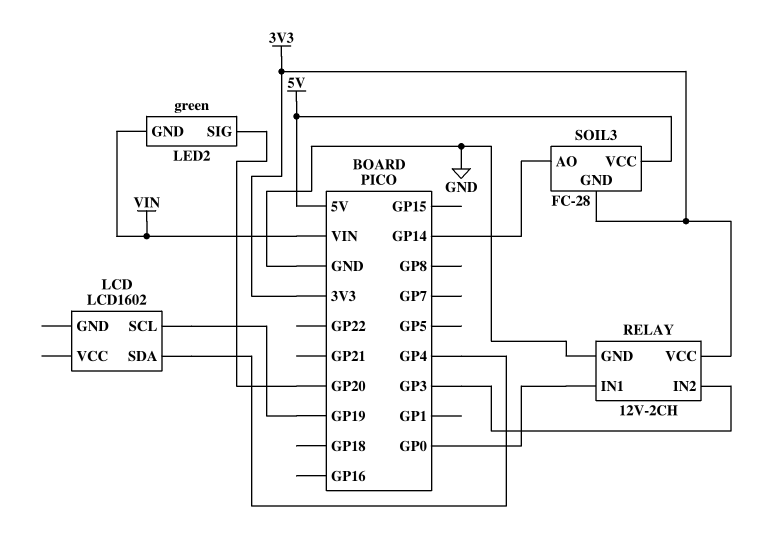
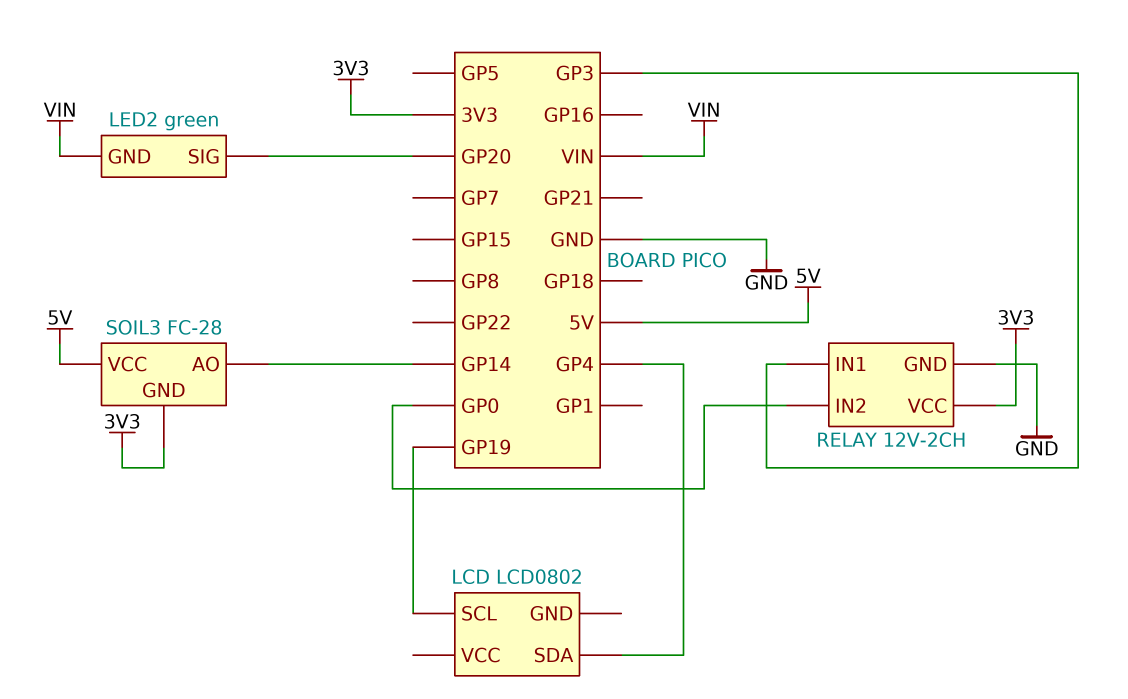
LCD: LCD1602 -> LCD0802
RELAY pin IN1: GP0 -> GP3
RELAY pin IN2: GP3 -> GP0

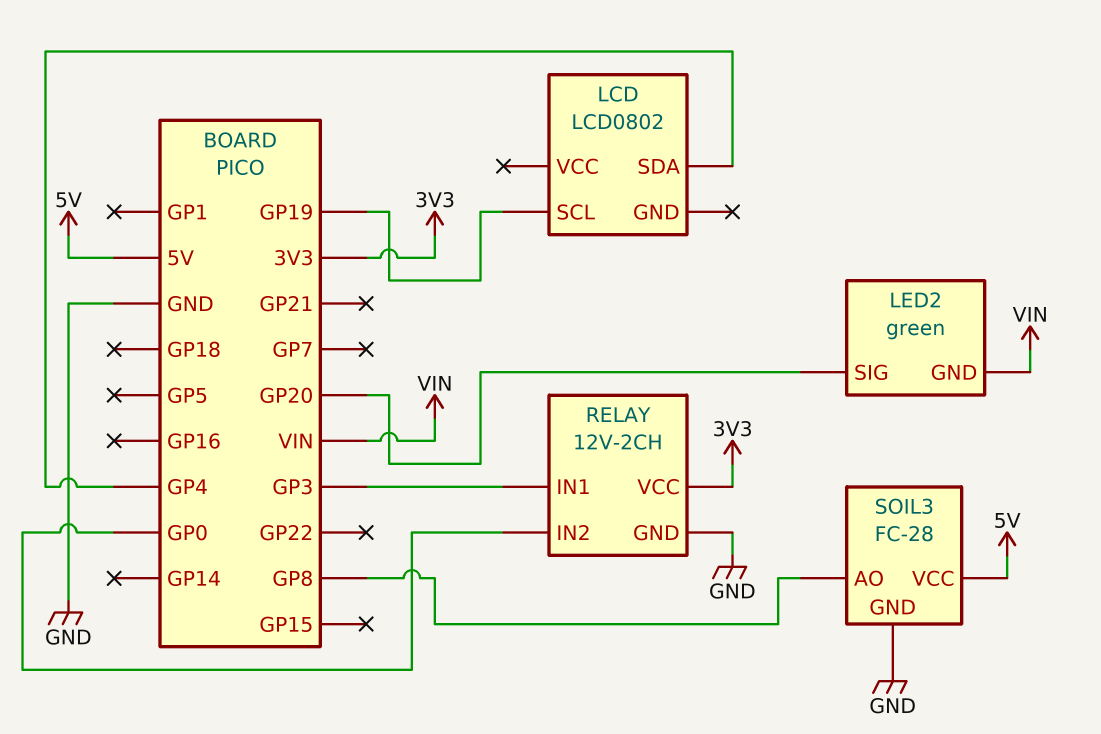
SOIL3 pin AO: GP14 -> GP8
SOIL3 pin GND: 3V3 -> GND

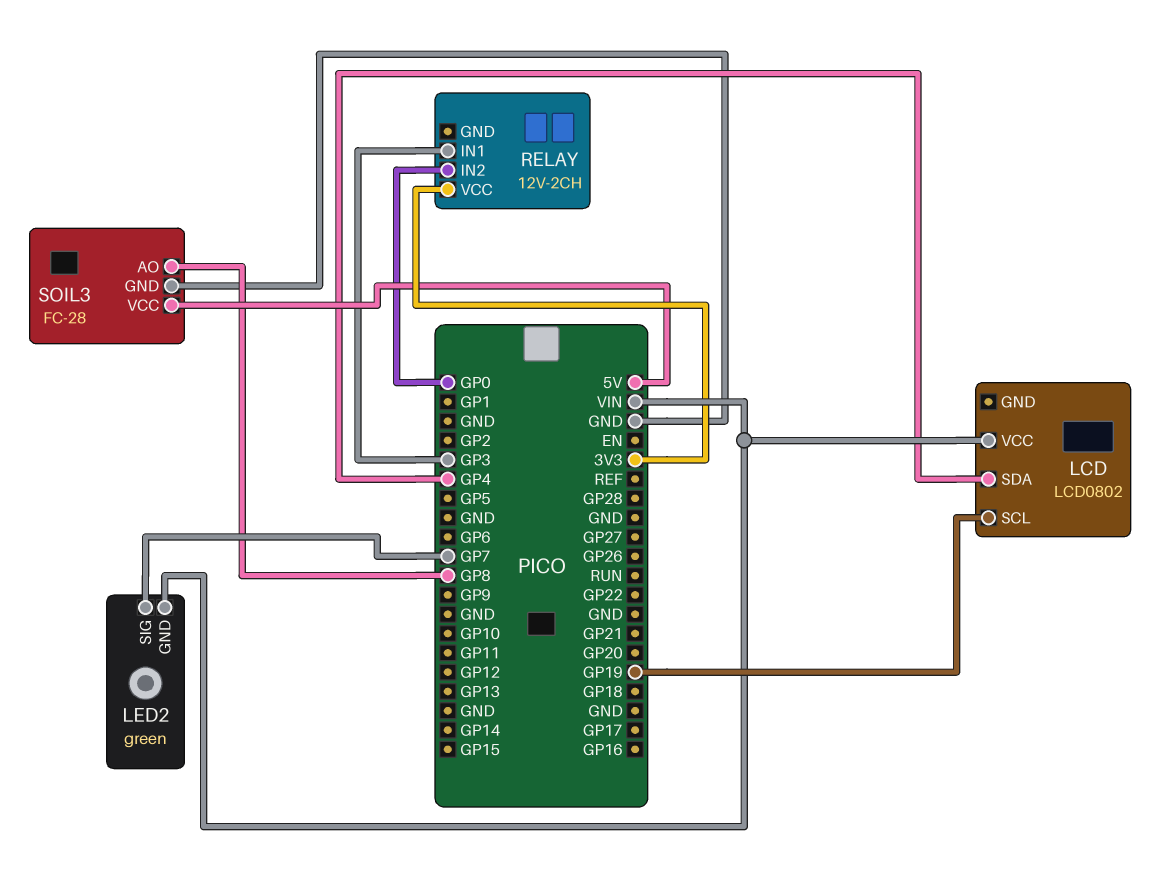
LCD pin VCC: none -> VIN
LED2 pin SIG: GP20 -> GP7
RELAY pin GND: GND -> none

